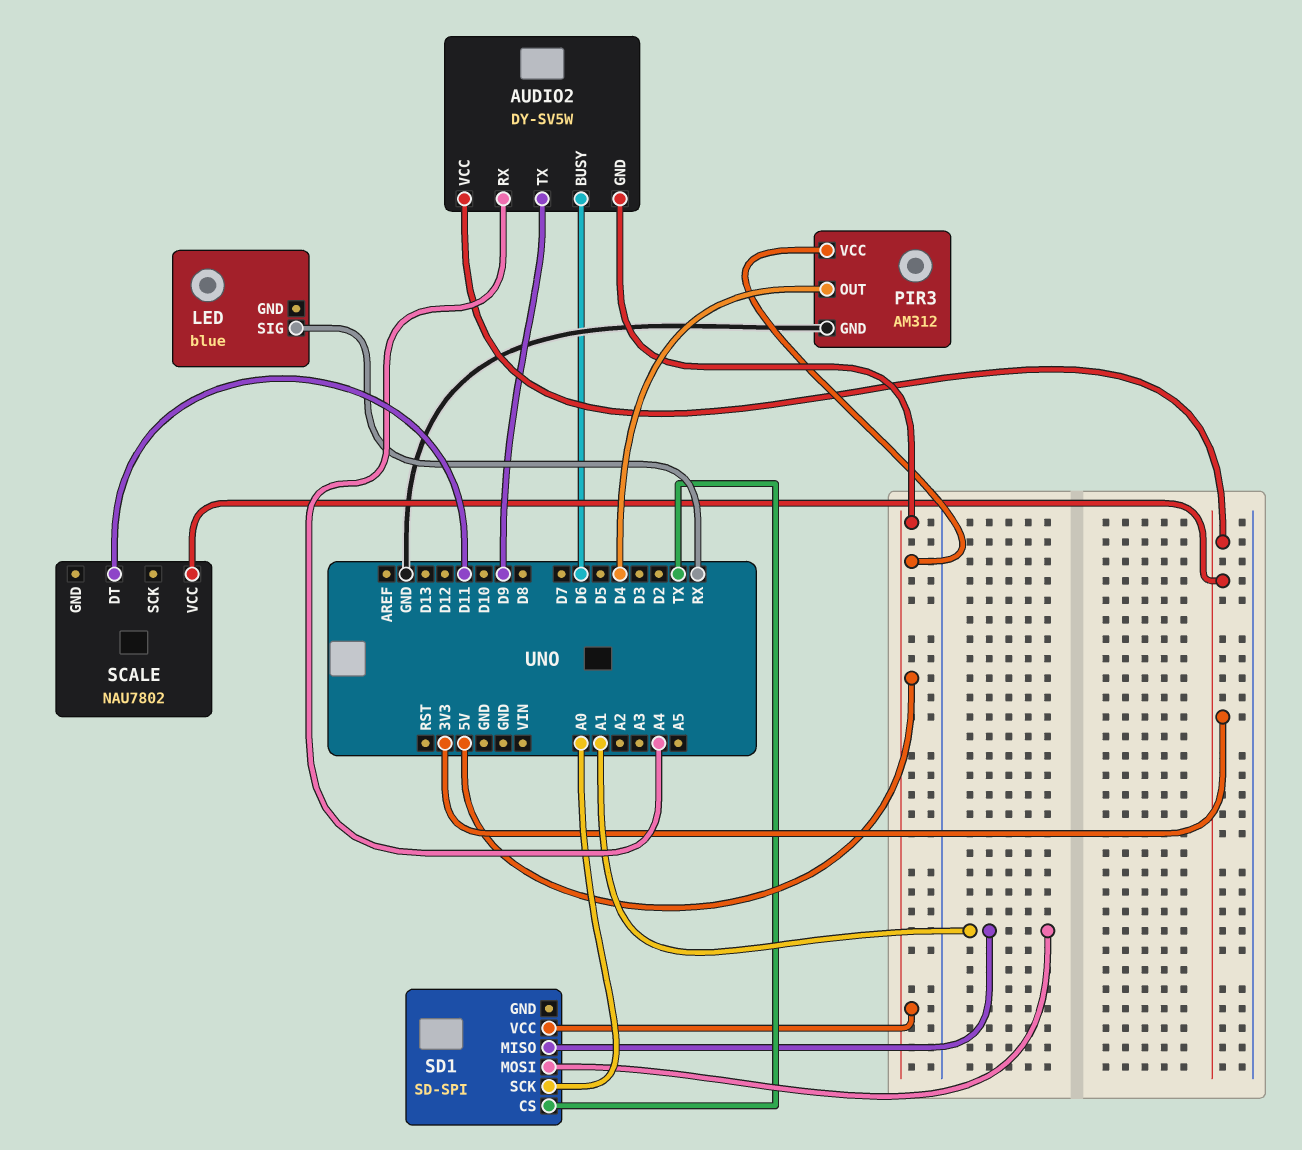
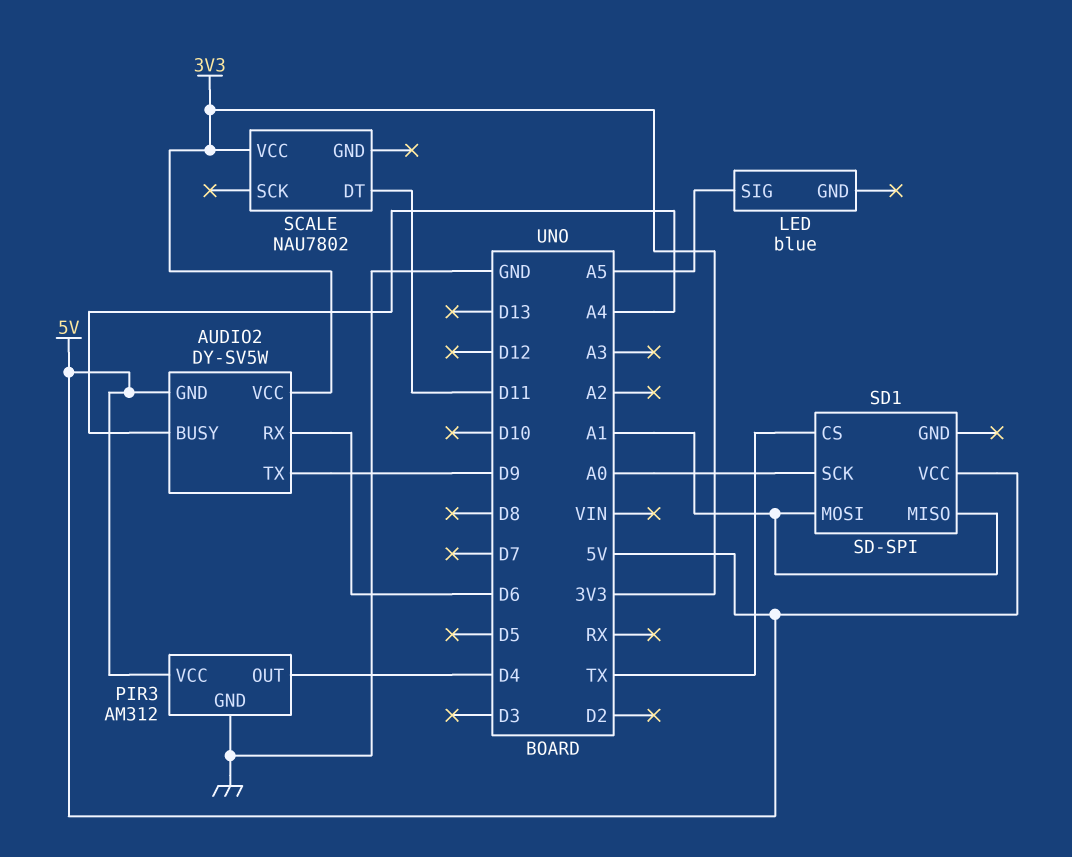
AUDIO2 pin BUSY: D6 -> A4
AUDIO2 pin RX: A4 -> D6
LED pin SIG: RX -> A5

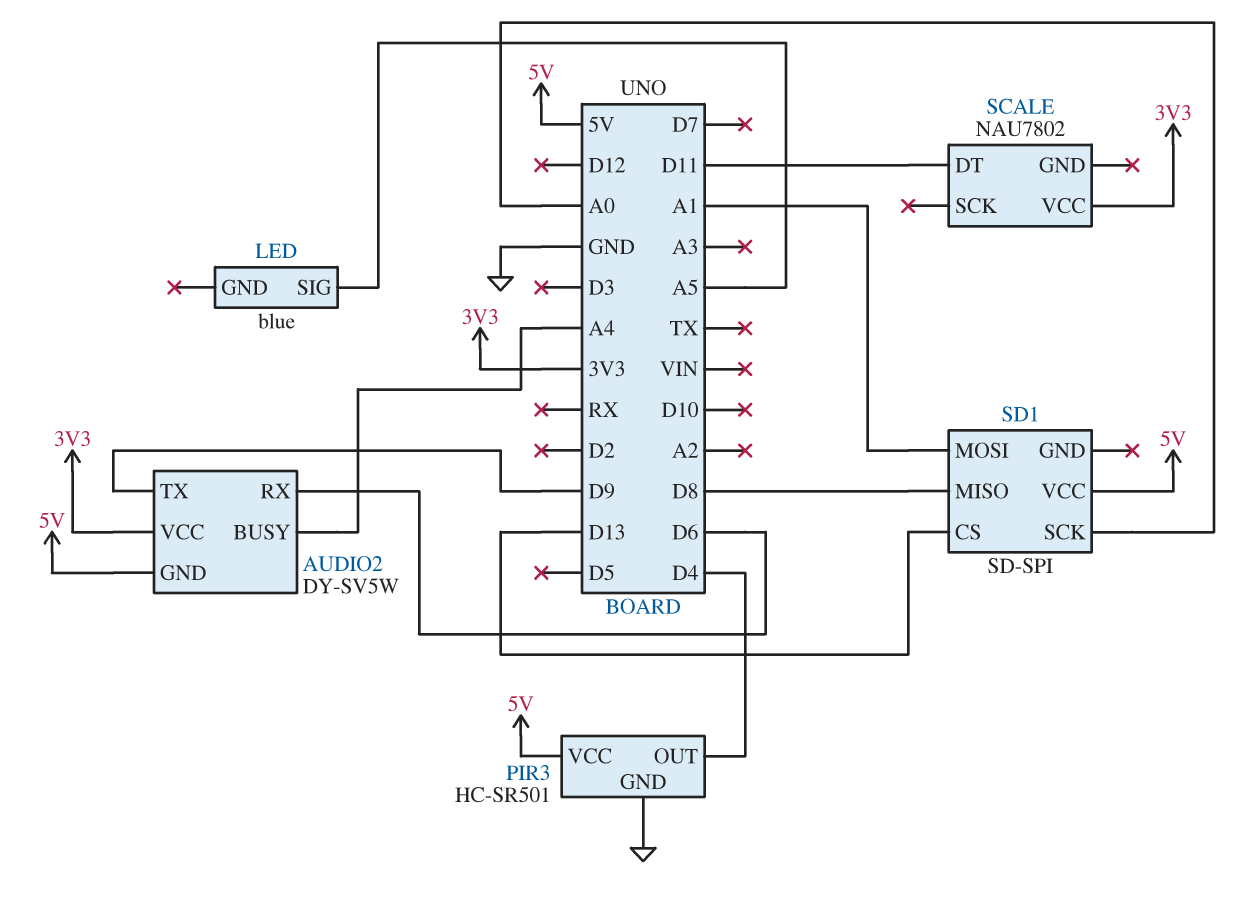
PIR3: AM312 -> HC-SR501
SD1 pin CS: TX -> D13
SD1 pin MISO: A1 -> D8

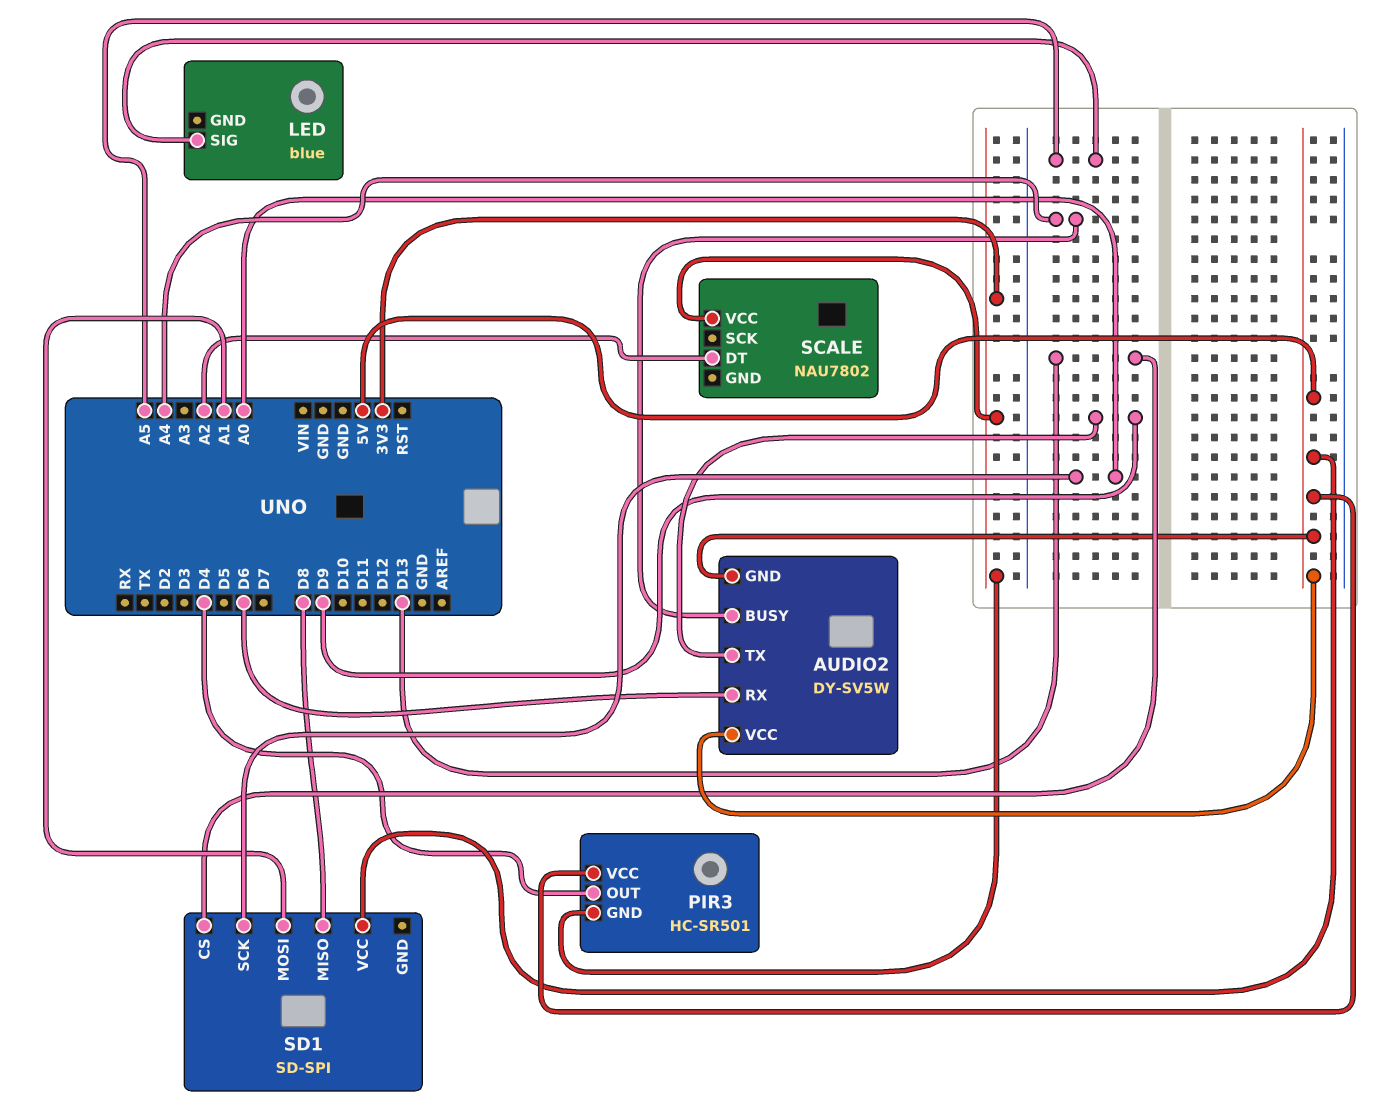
AUDIO2 pin VCC: 3V3 -> 5V
PIR3 pin GND: GND -> 3V3
SCALE pin DT: D11 -> A2

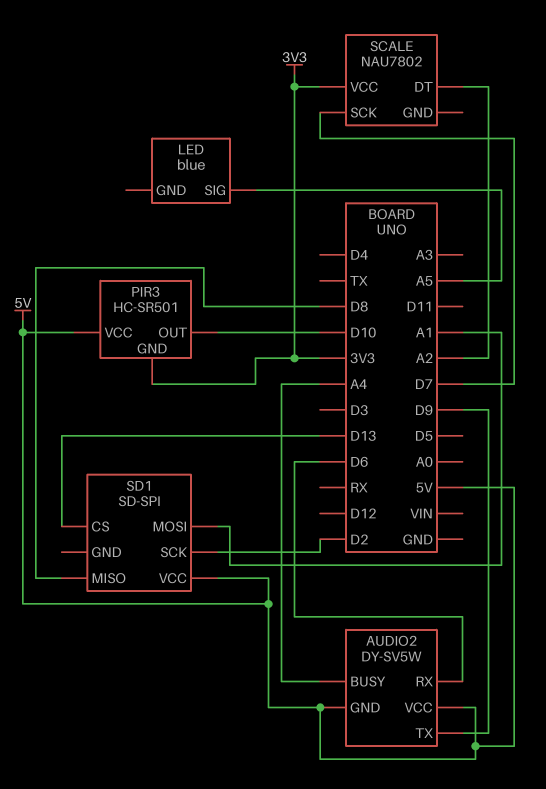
PIR3 pin OUT: D4 -> D10
SCALE pin SCK: none -> D7
SD1 pin SCK: A0 -> D2

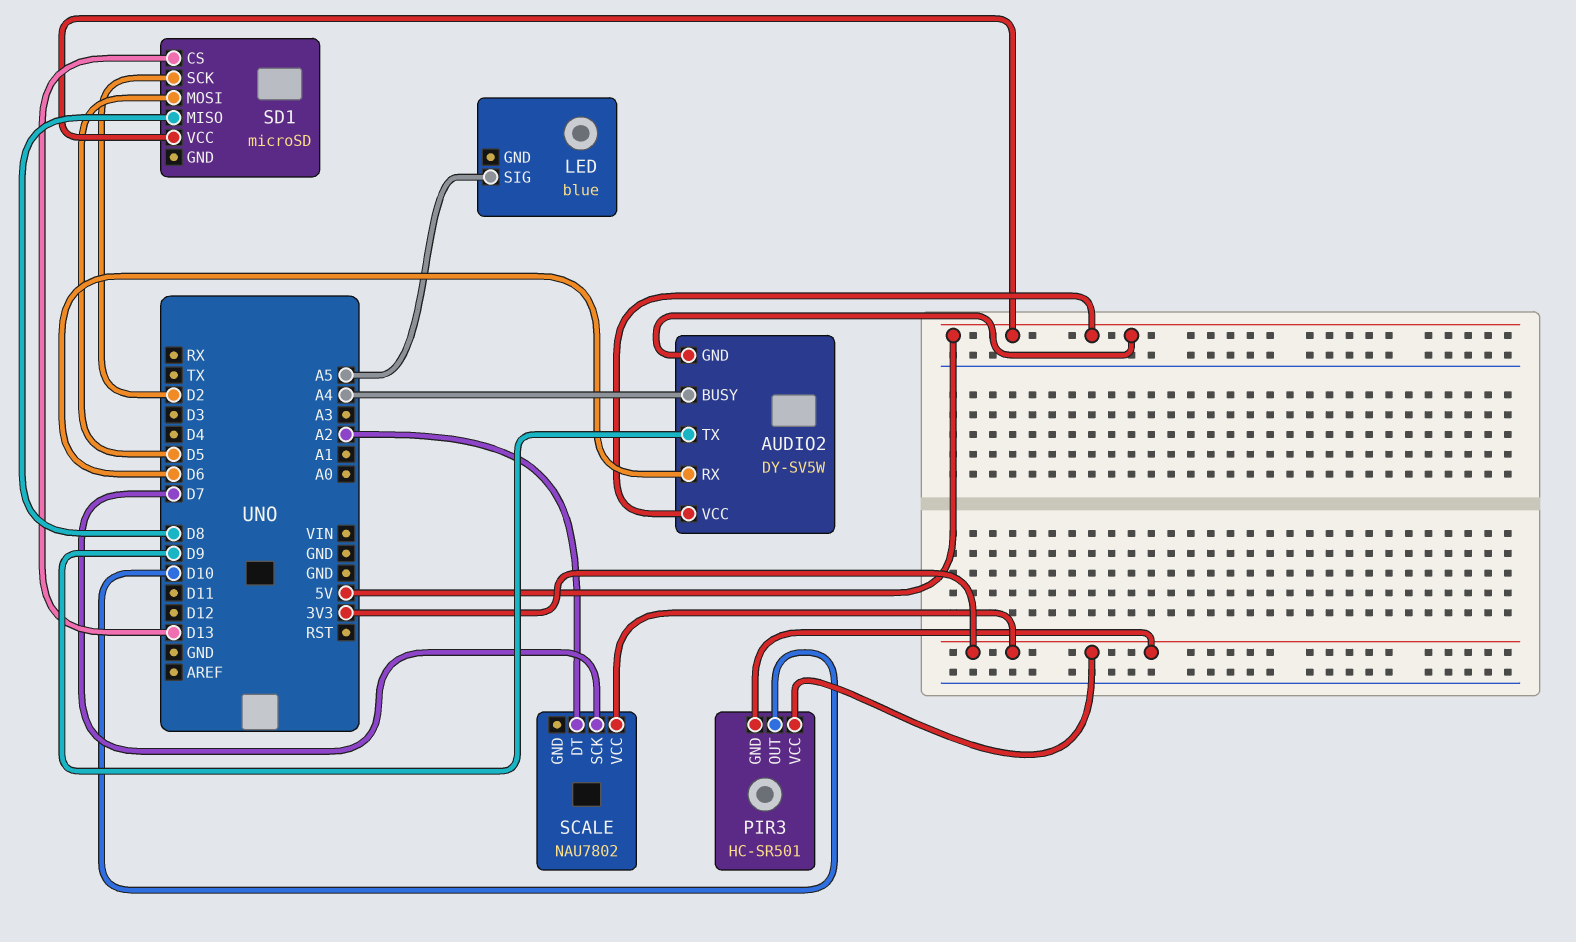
PIR3 pin VCC: 5V -> 3V3
SD1: SD-SPI -> microSD
SD1 pin MOSI: A1 -> D5

